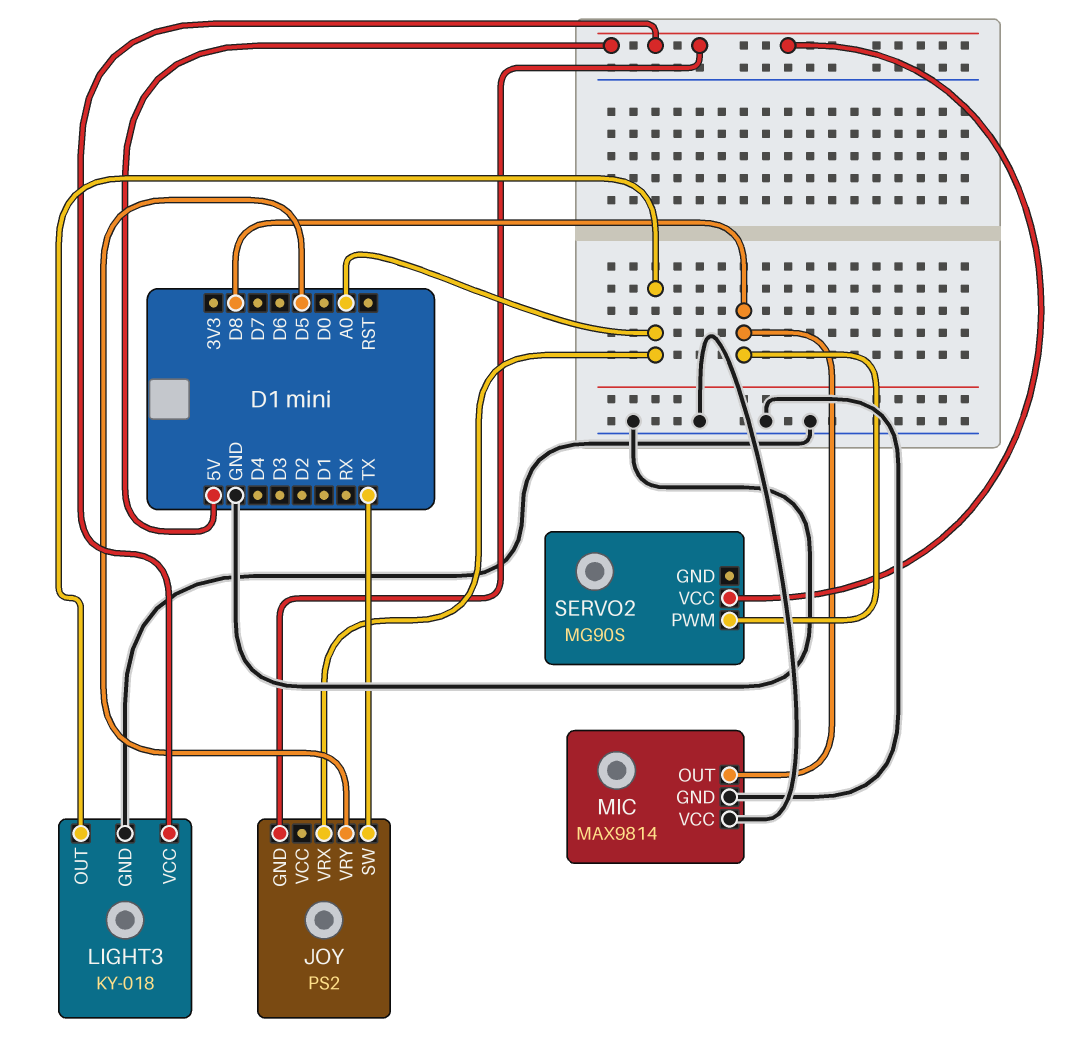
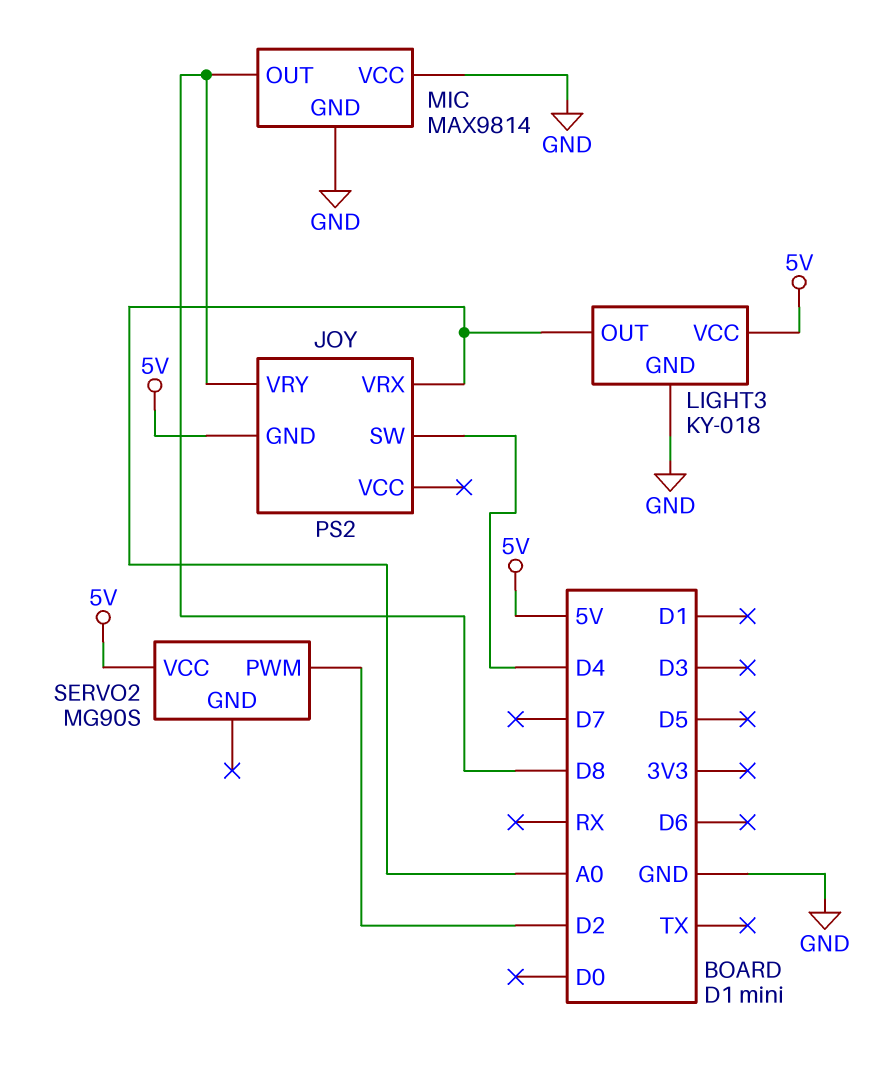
JOY pin SW: TX -> D4
JOY pin VRY: D5 -> D8
SERVO2 pin PWM: D8 -> D2

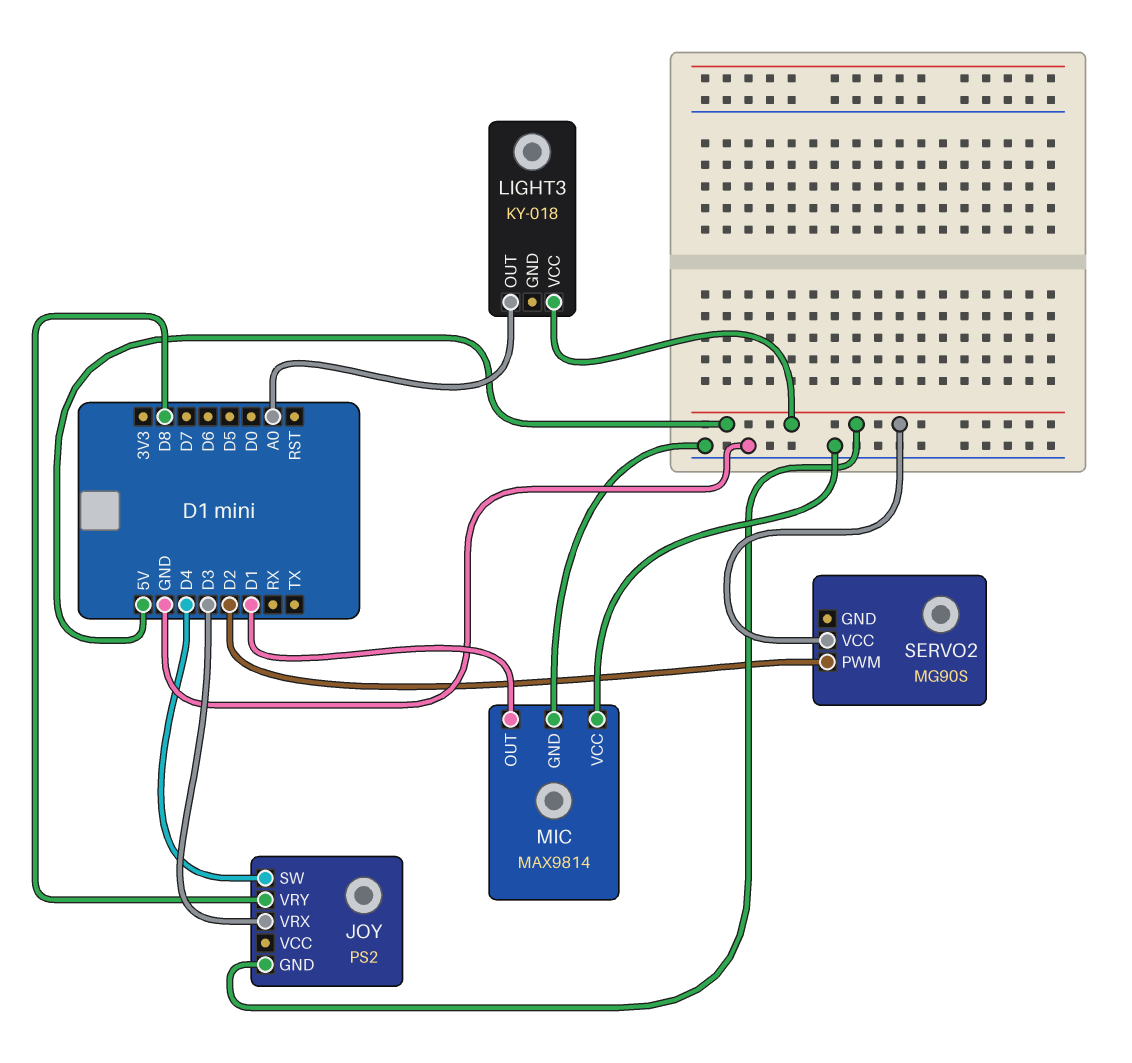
JOY pin VRX: A0 -> D3
LIGHT3 pin GND: GND -> none
MIC pin OUT: D8 -> D1

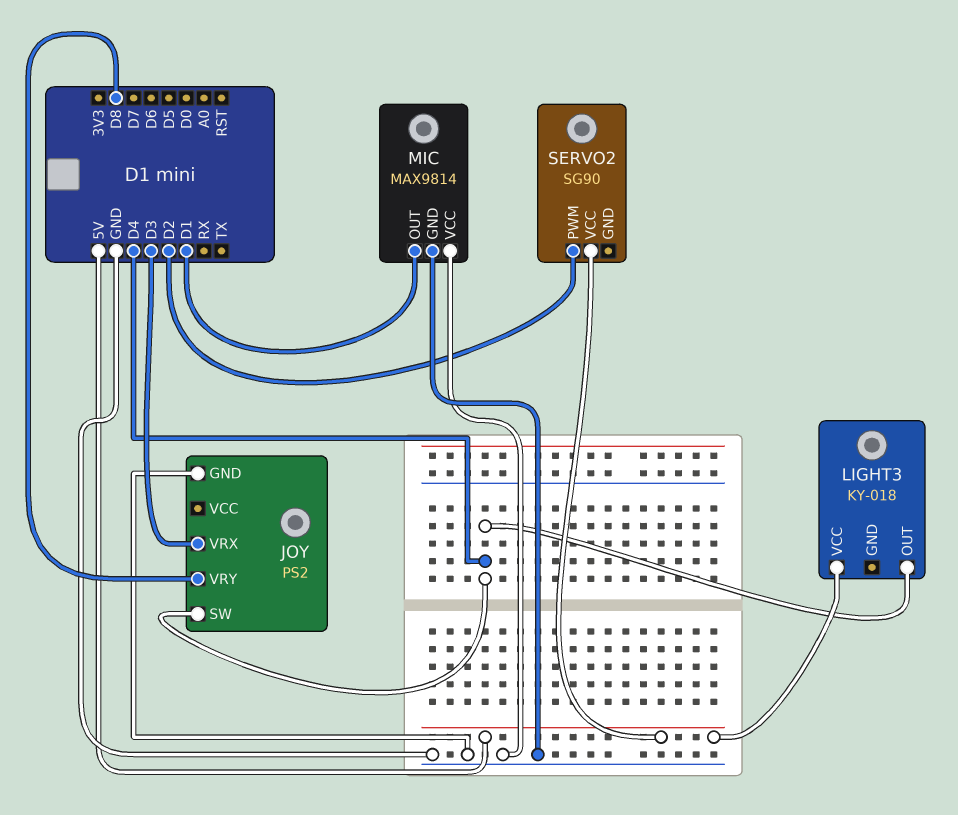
JOY pin GND: 5V -> GND
LIGHT3 pin OUT: A0 -> D4
SERVO2: MG90S -> SG90

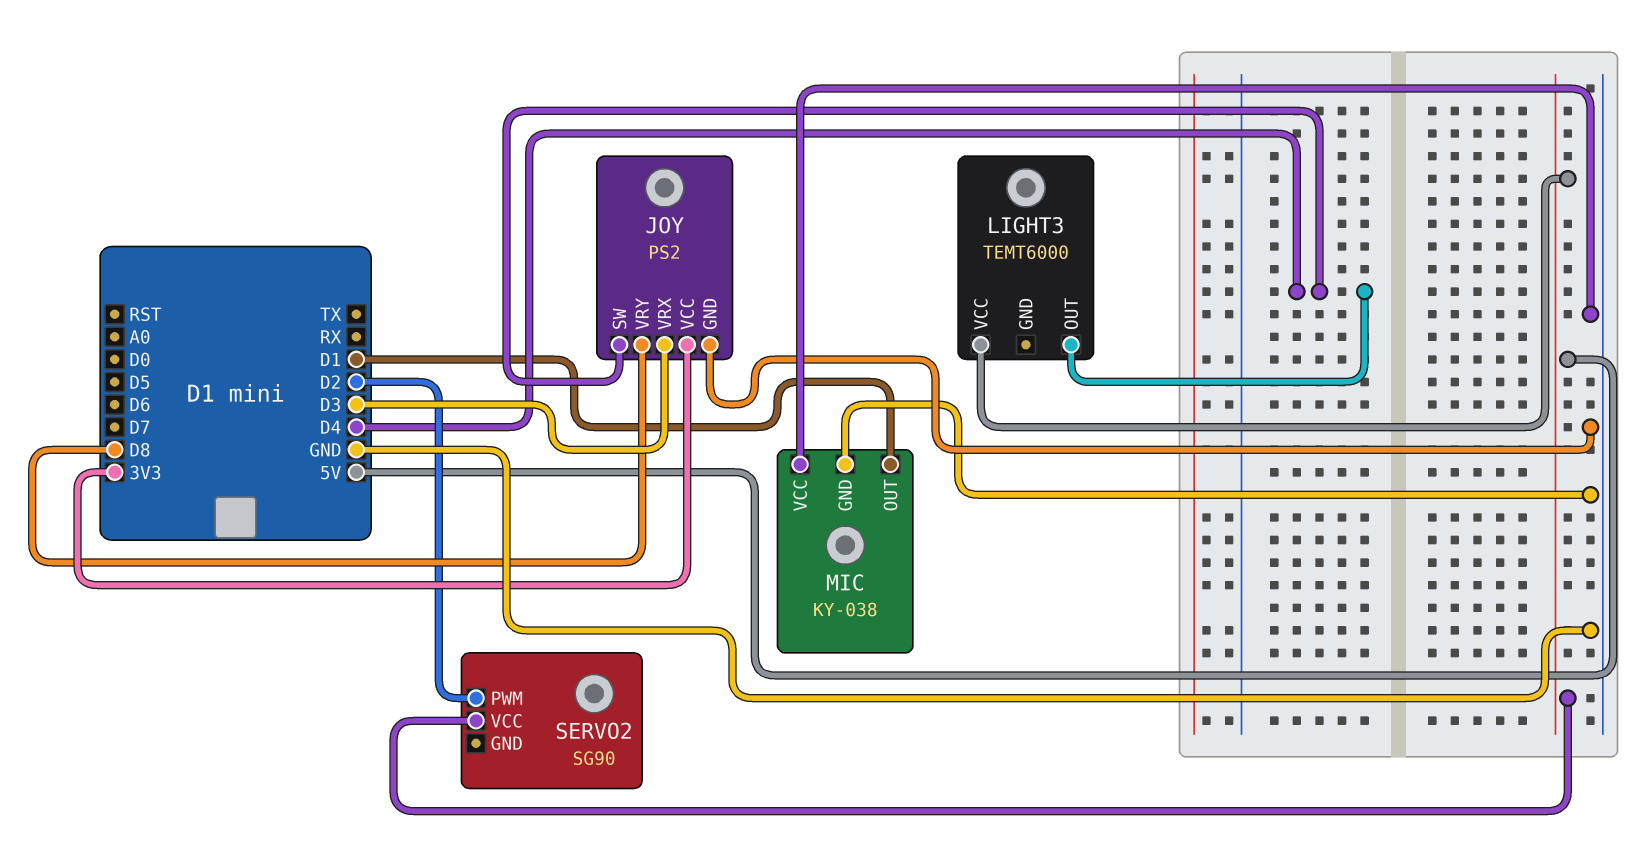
JOY pin VCC: none -> 3V3
LIGHT3: KY-018 -> TEMT6000
MIC: MAX9814 -> KY-038

